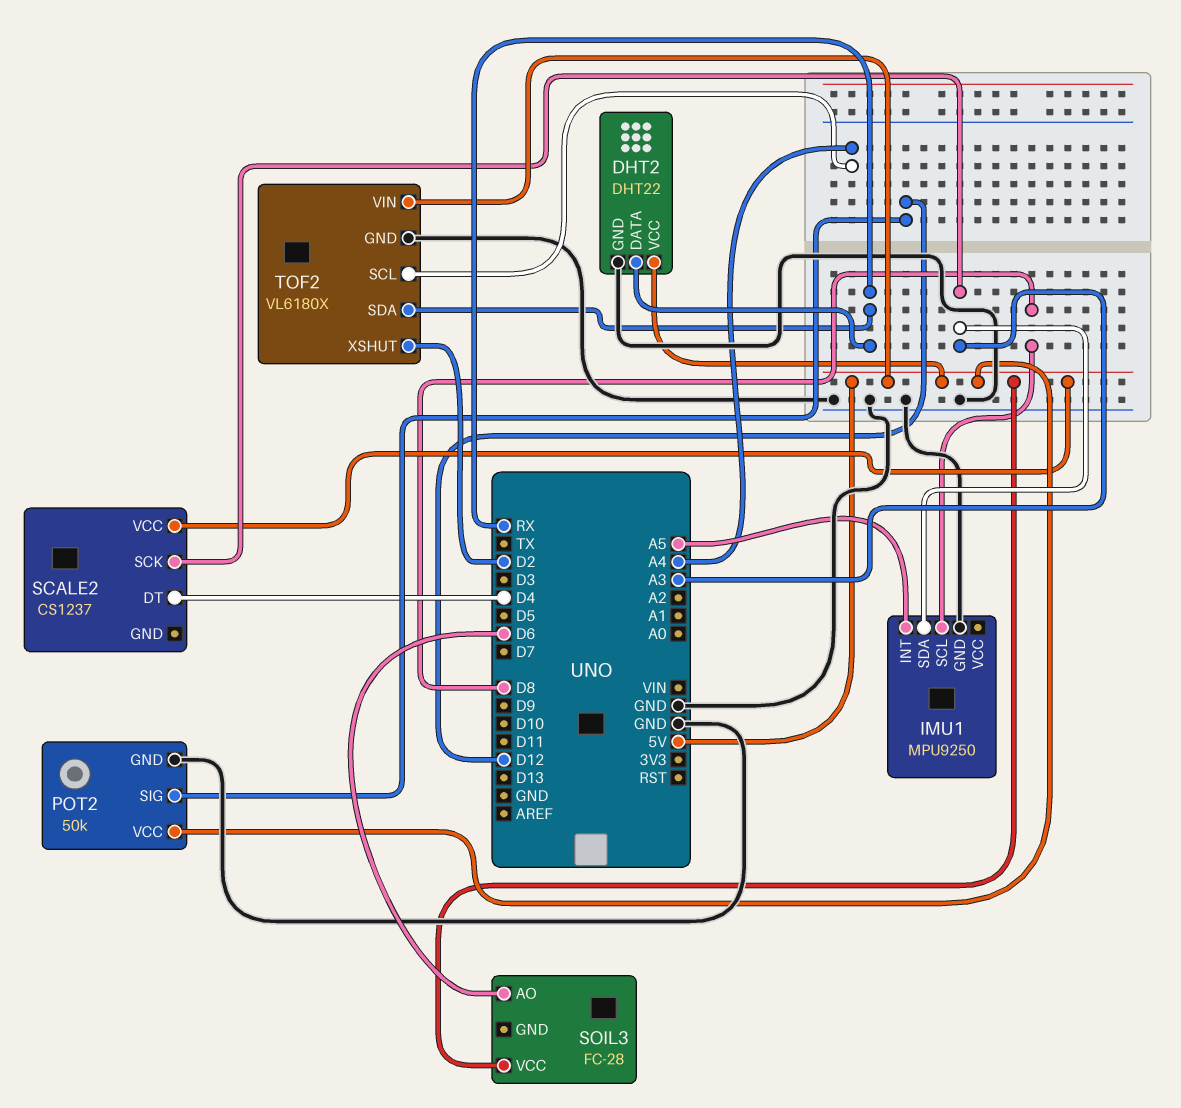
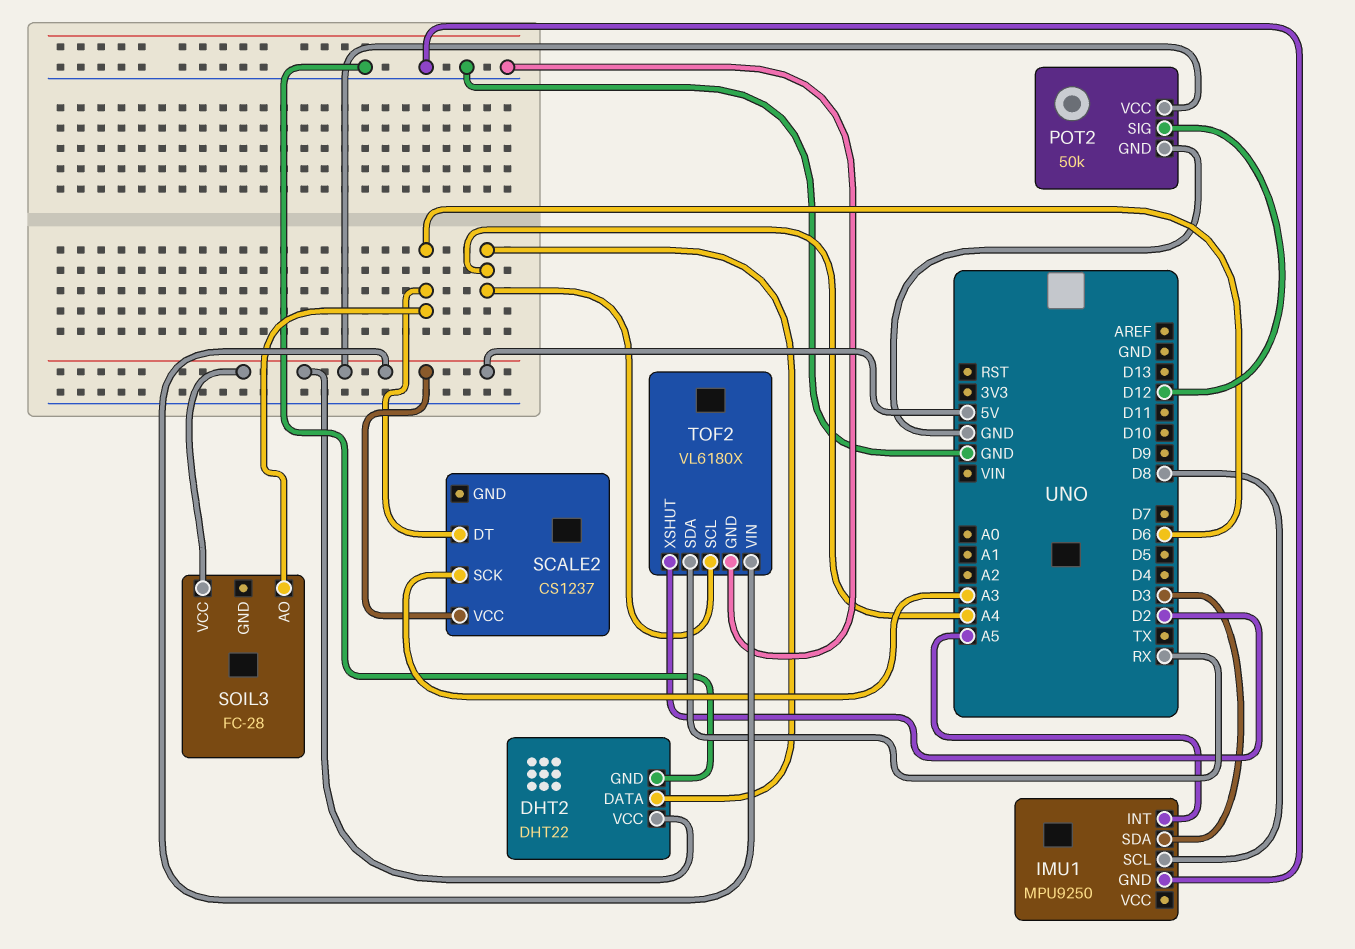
DHT2 pin DATA: RX -> A4
IMU1 pin SDA: A3 -> D3
SCALE2 pin DT: D4 -> D6

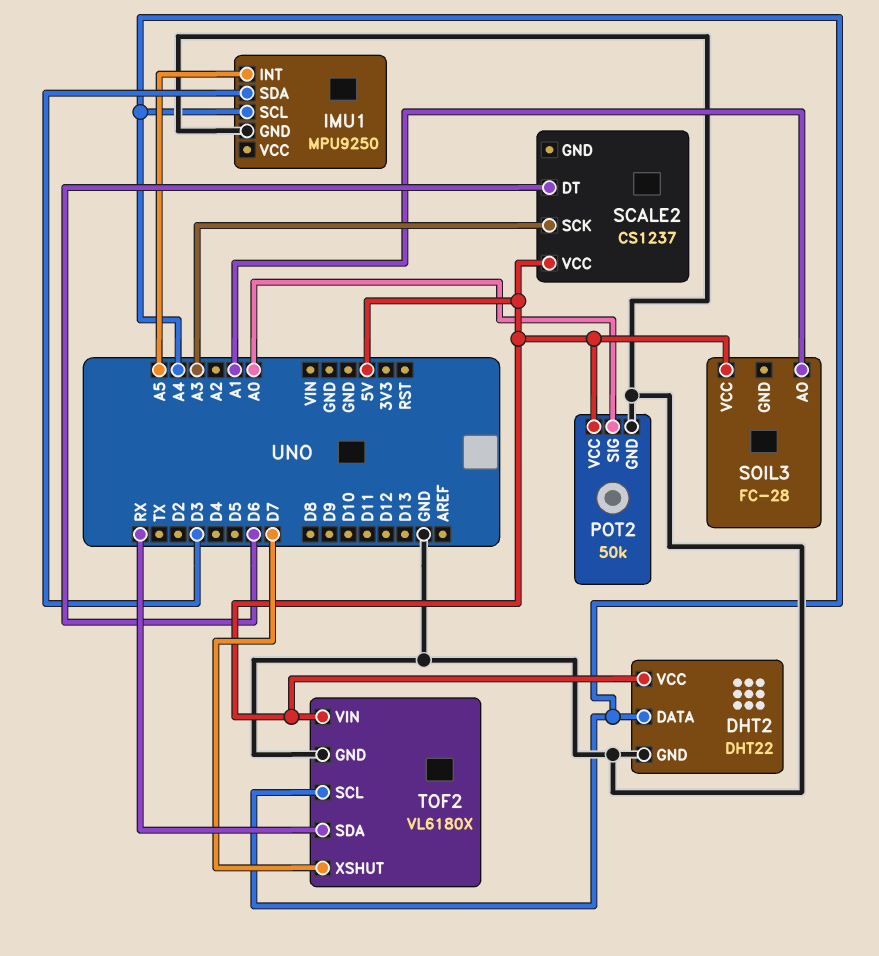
IMU1 pin SCL: D8 -> A4
POT2 pin SIG: D12 -> A0
SOIL3 pin AO: D6 -> A1
TOF2 pin XSHUT: D2 -> D7

